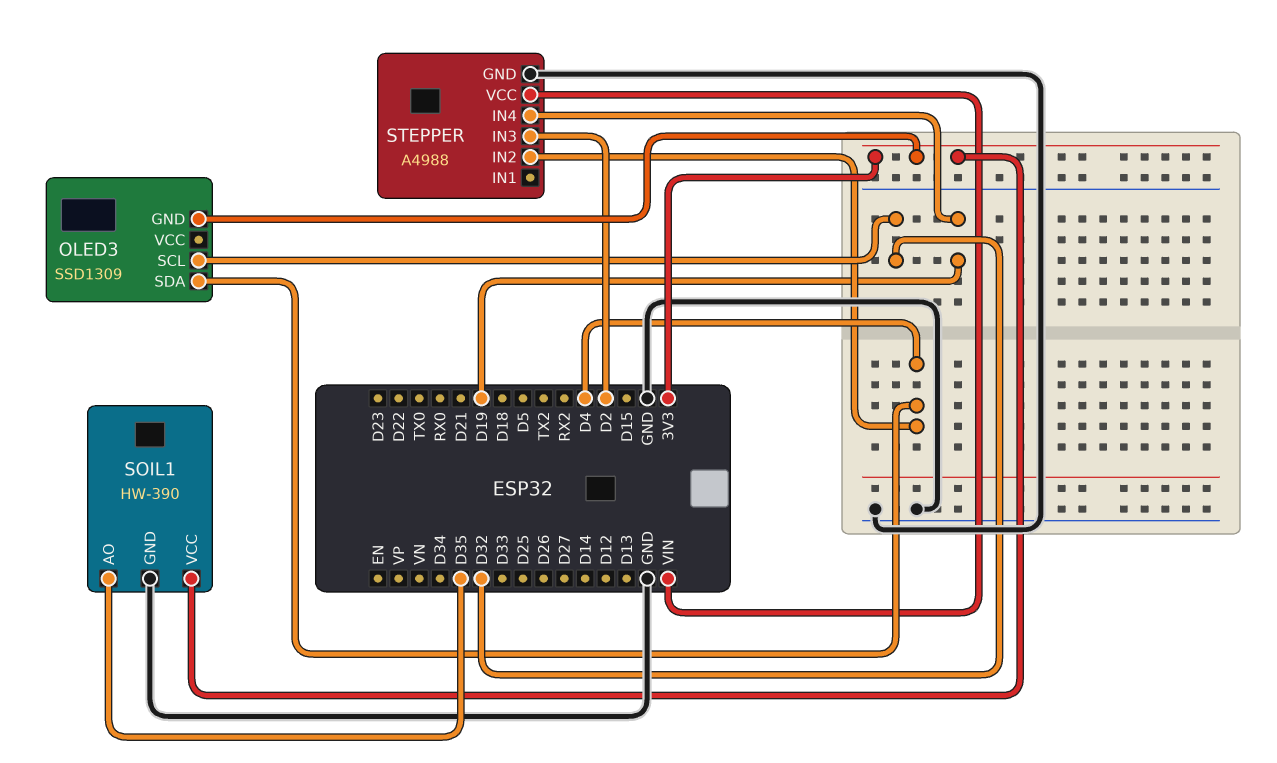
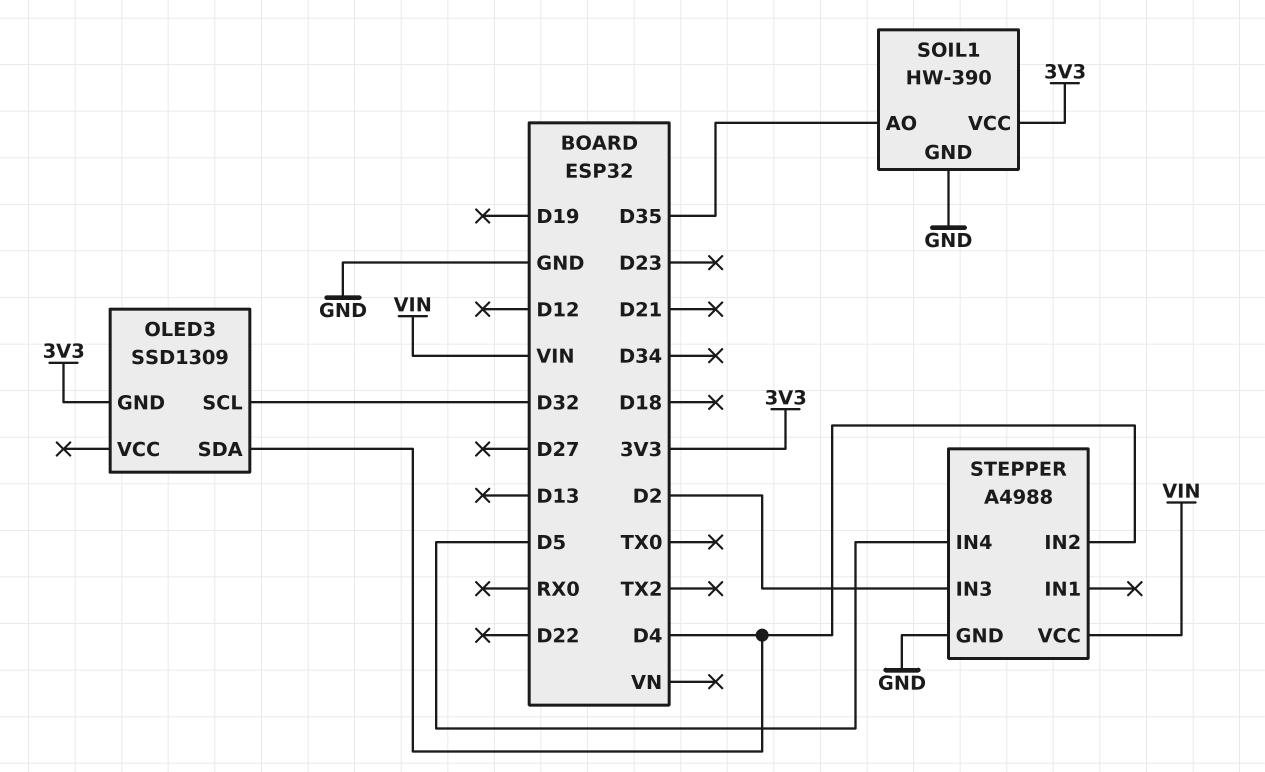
STEPPER pin IN4: D19 -> D5

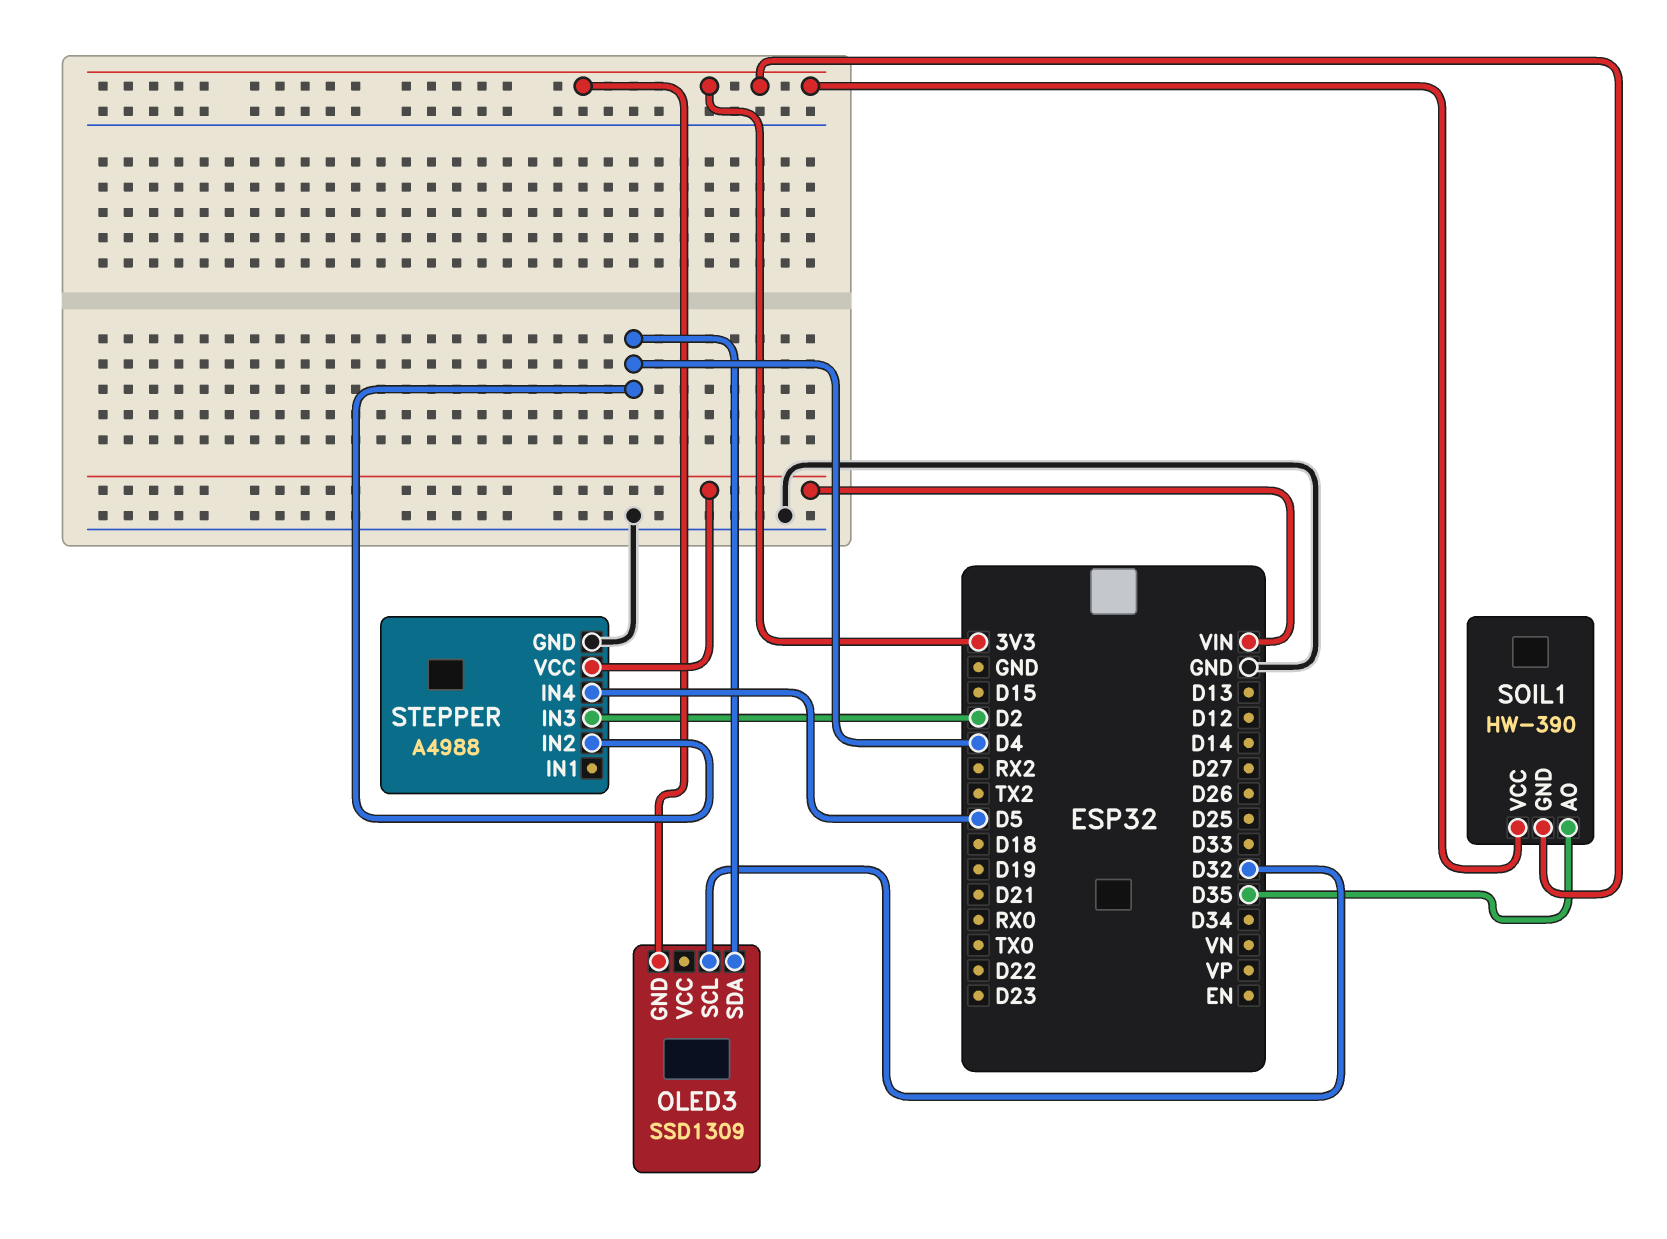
SOIL1 pin GND: GND -> 3V3

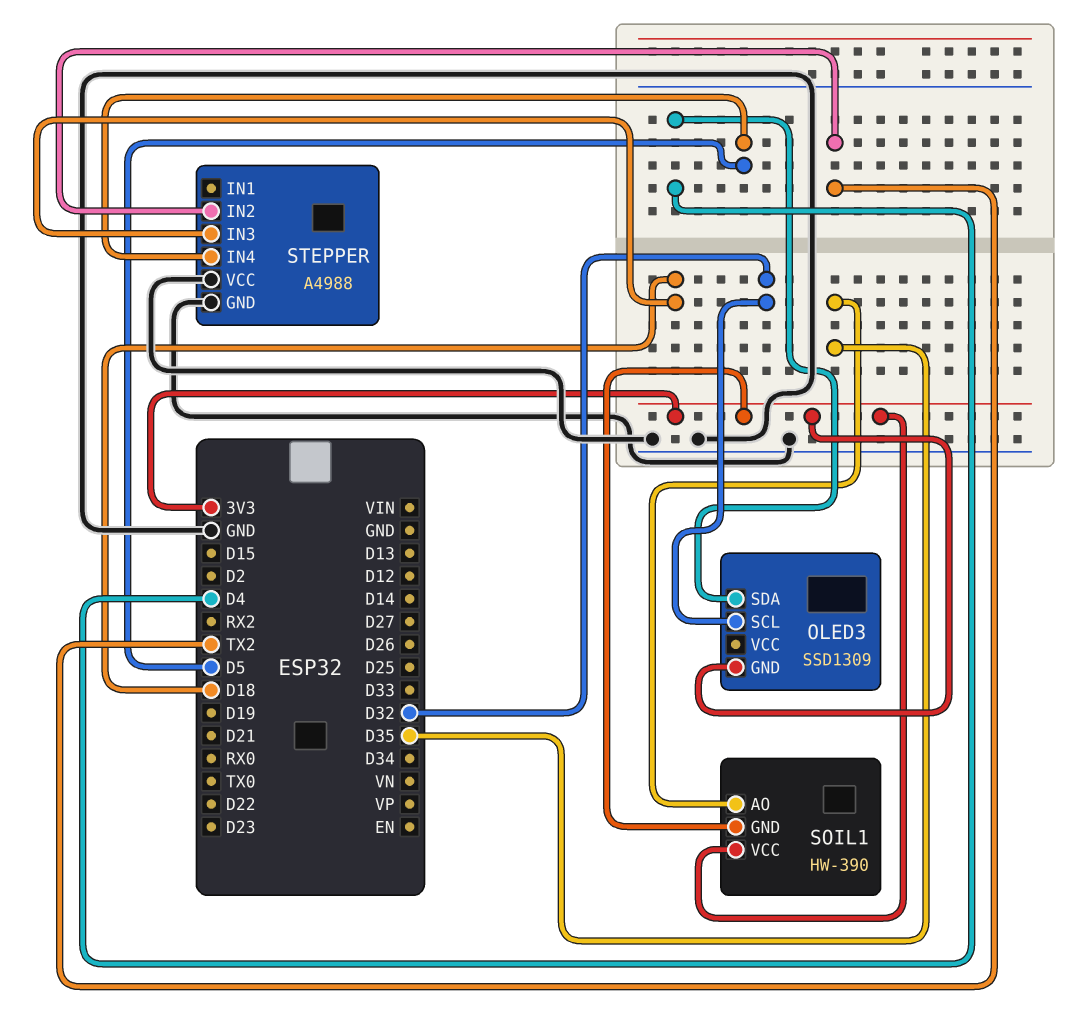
STEPPER pin IN2: D4 -> TX2
STEPPER pin IN3: D2 -> D18
STEPPER pin VCC: VIN -> GND

